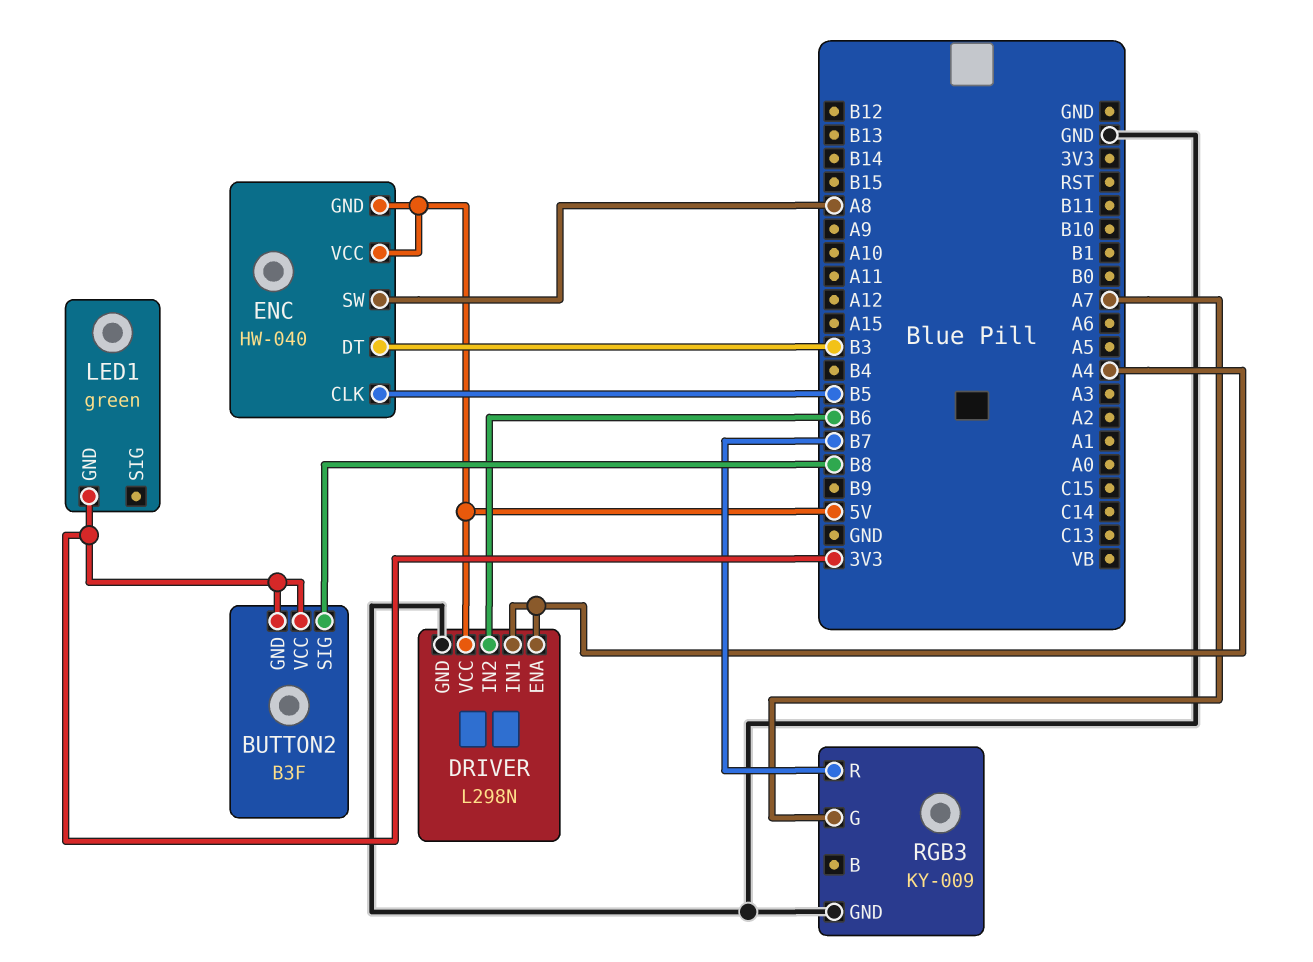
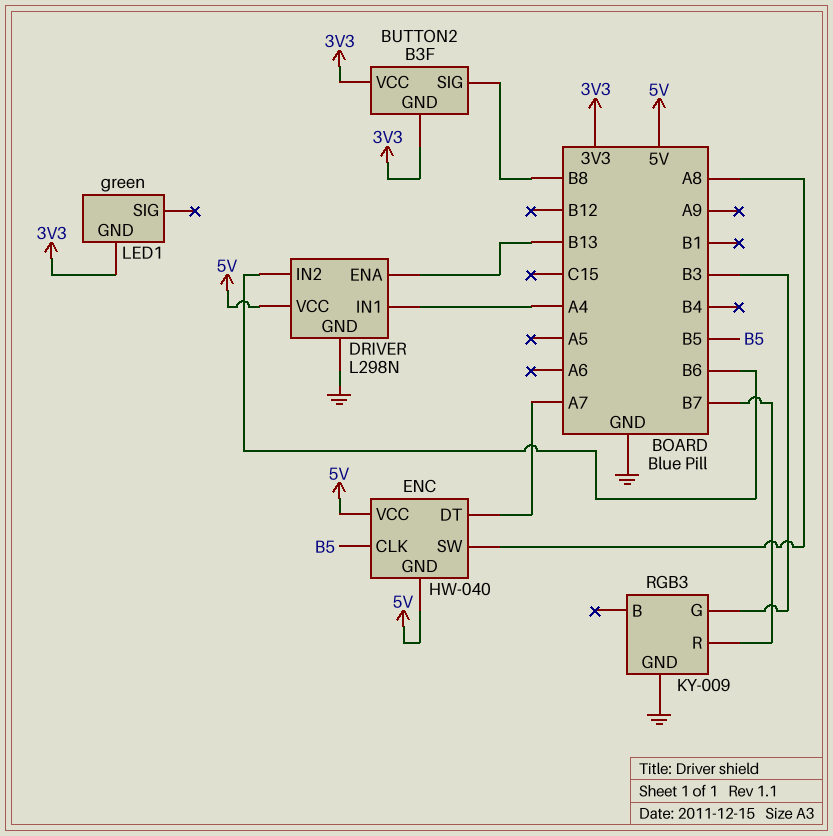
DRIVER pin ENA: A4 -> B13
ENC pin DT: B3 -> A7
RGB3 pin G: A7 -> B3

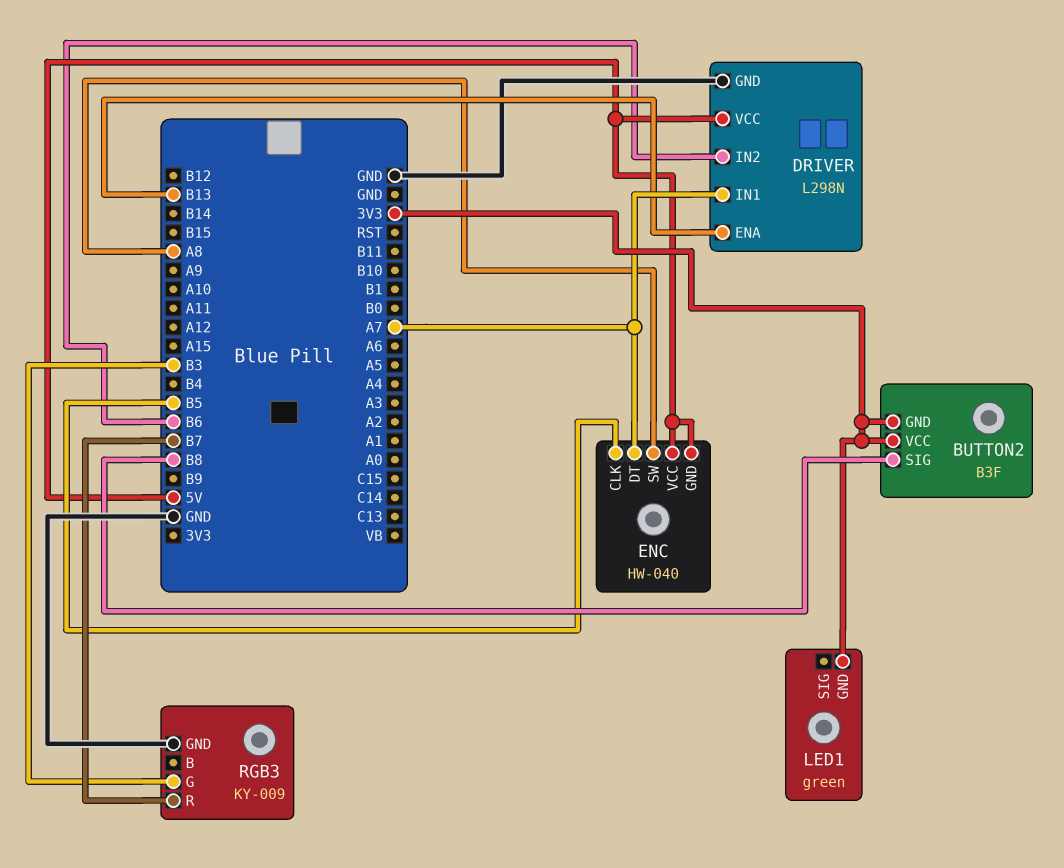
DRIVER pin IN1: A4 -> A7

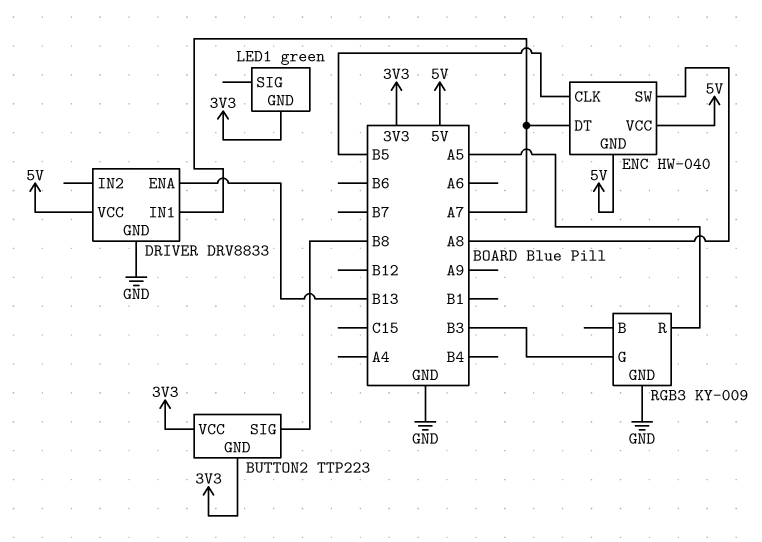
BUTTON2: B3F -> TTP223
DRIVER: L298N -> DRV8833
DRIVER pin IN2: B6 -> none
RGB3 pin R: B7 -> A5

